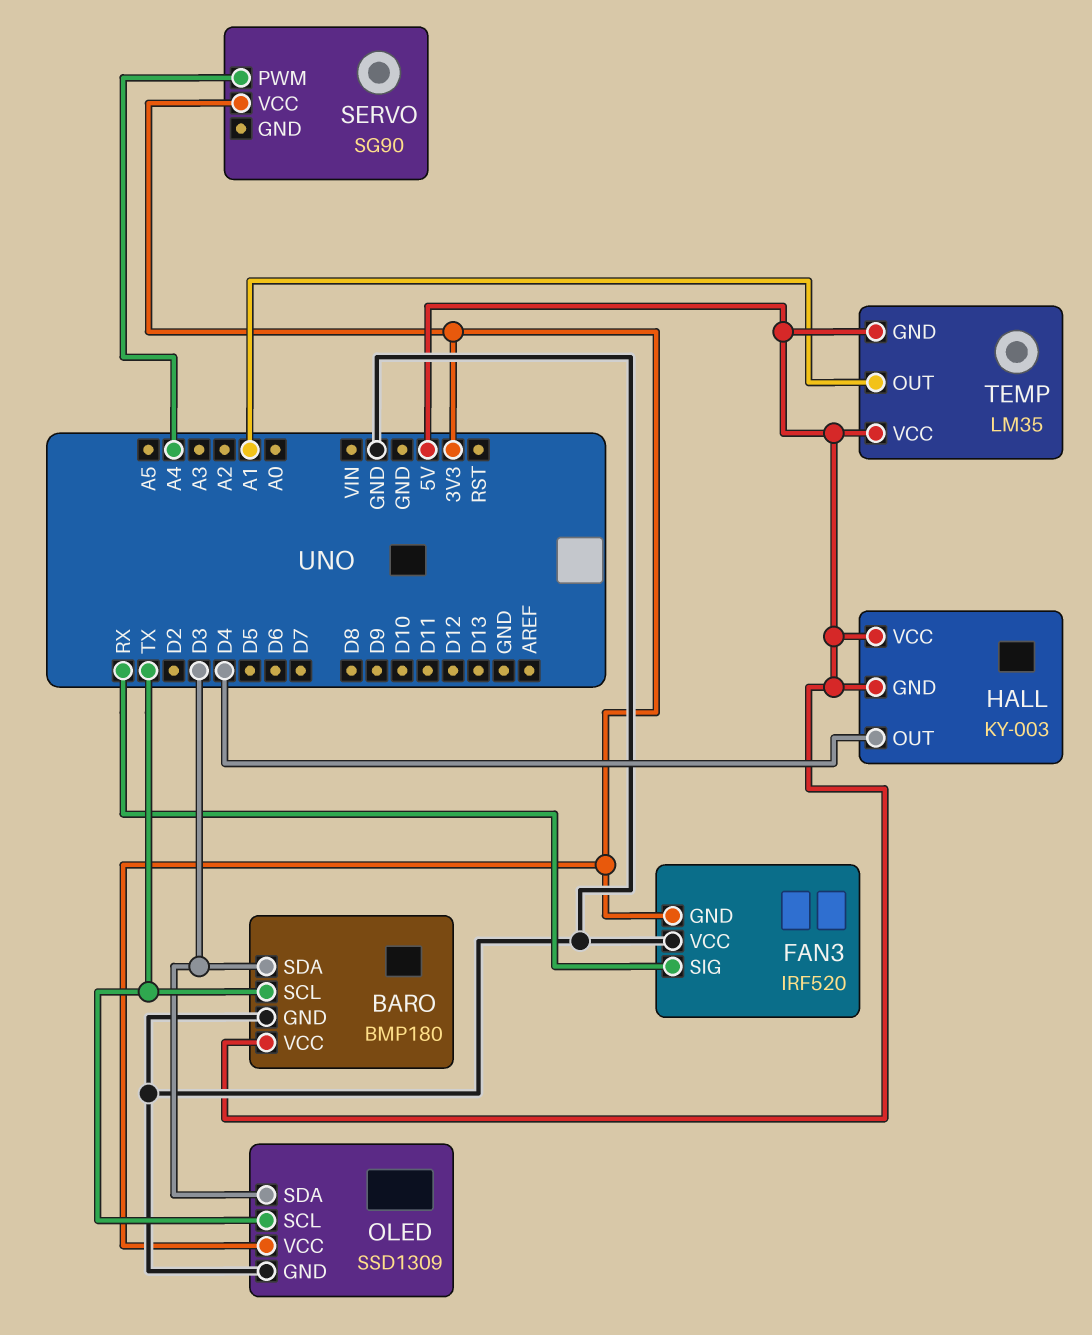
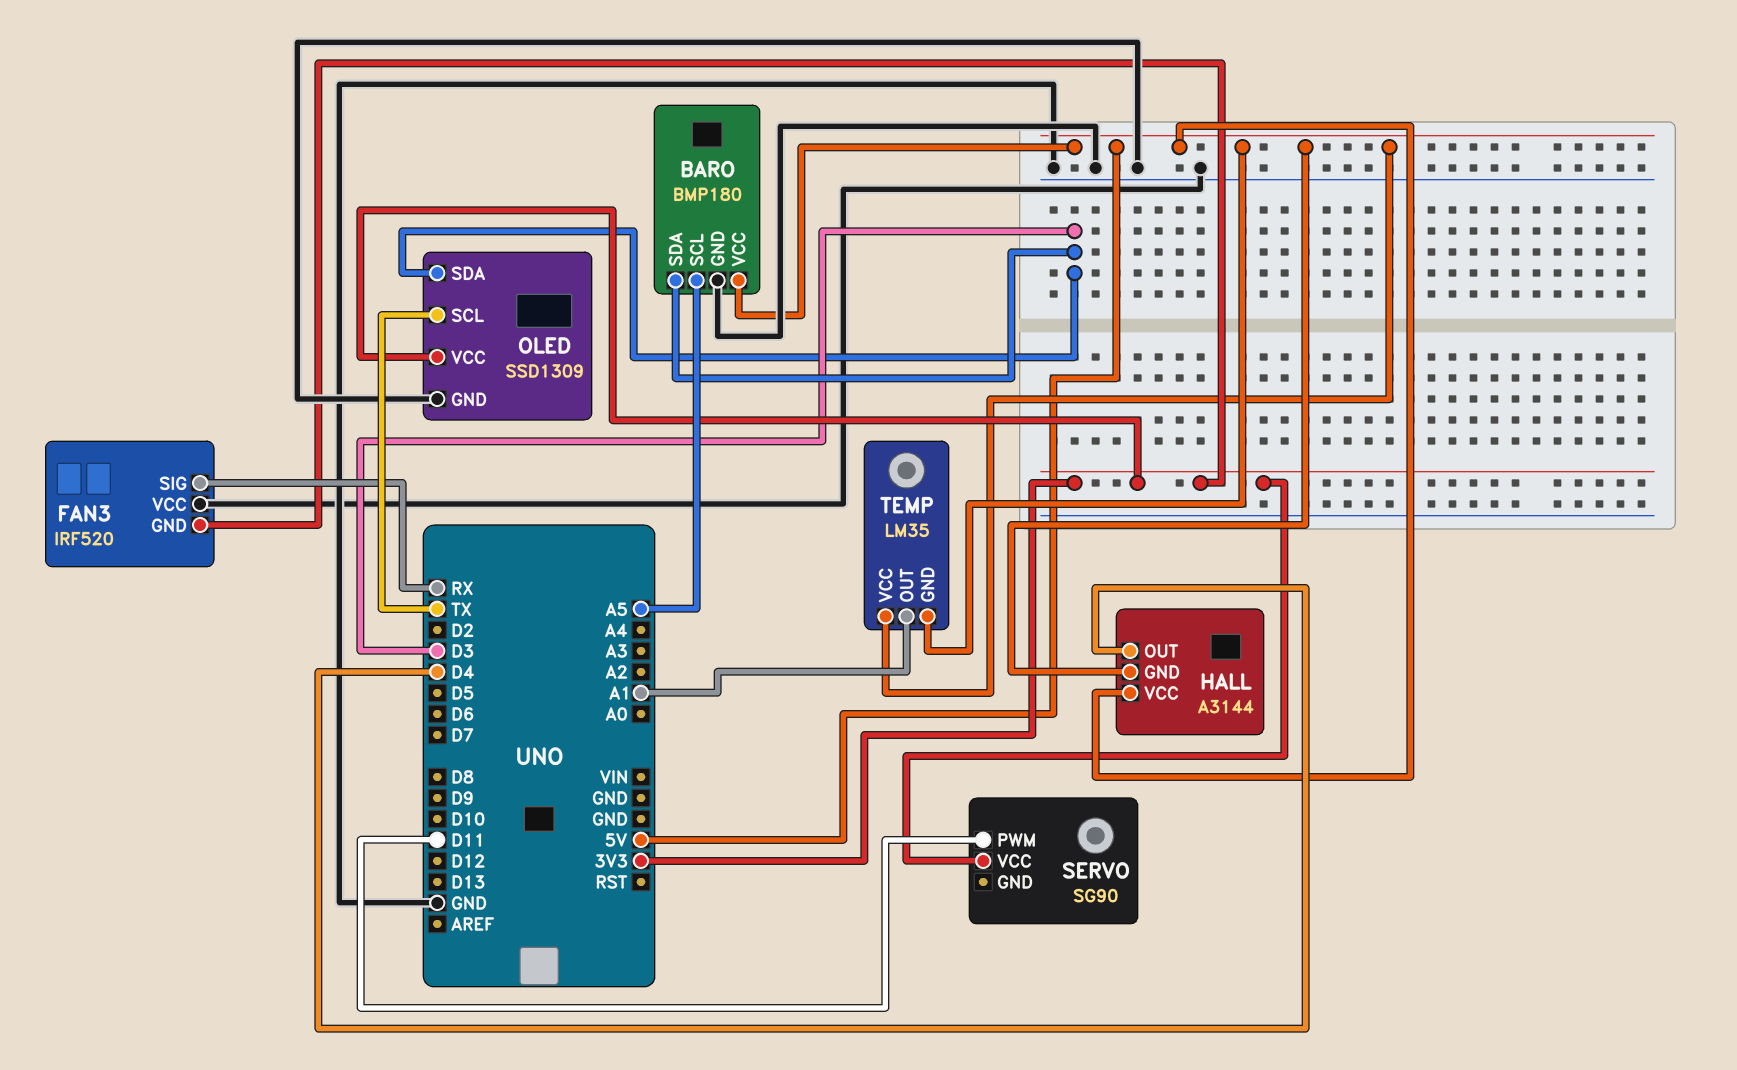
BARO pin SCL: TX -> A5
HALL: KY-003 -> A3144
SERVO pin PWM: A4 -> D11

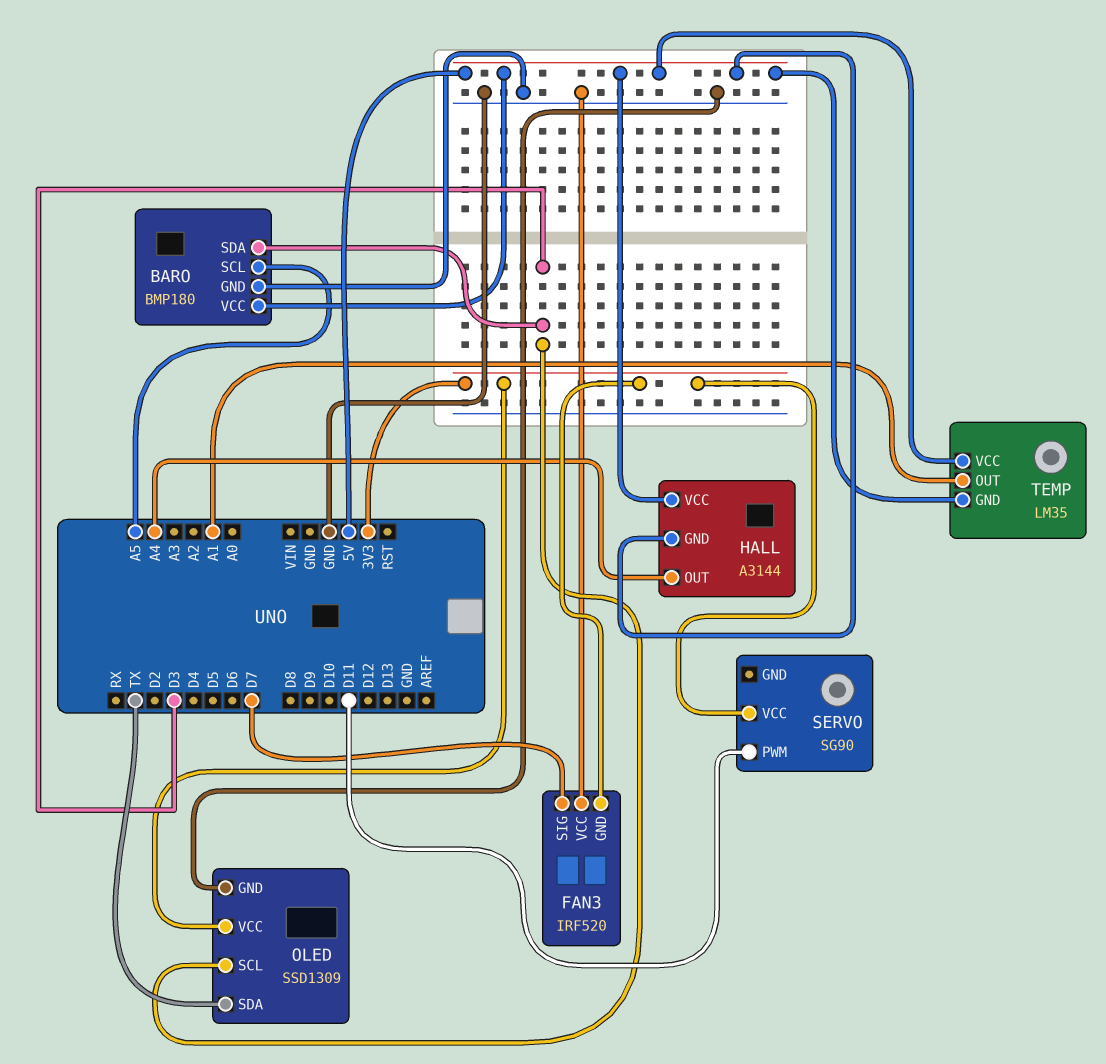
FAN3 pin SIG: RX -> D7
HALL pin OUT: D4 -> A4
OLED pin SCL: TX -> D3
OLED pin SDA: D3 -> TX

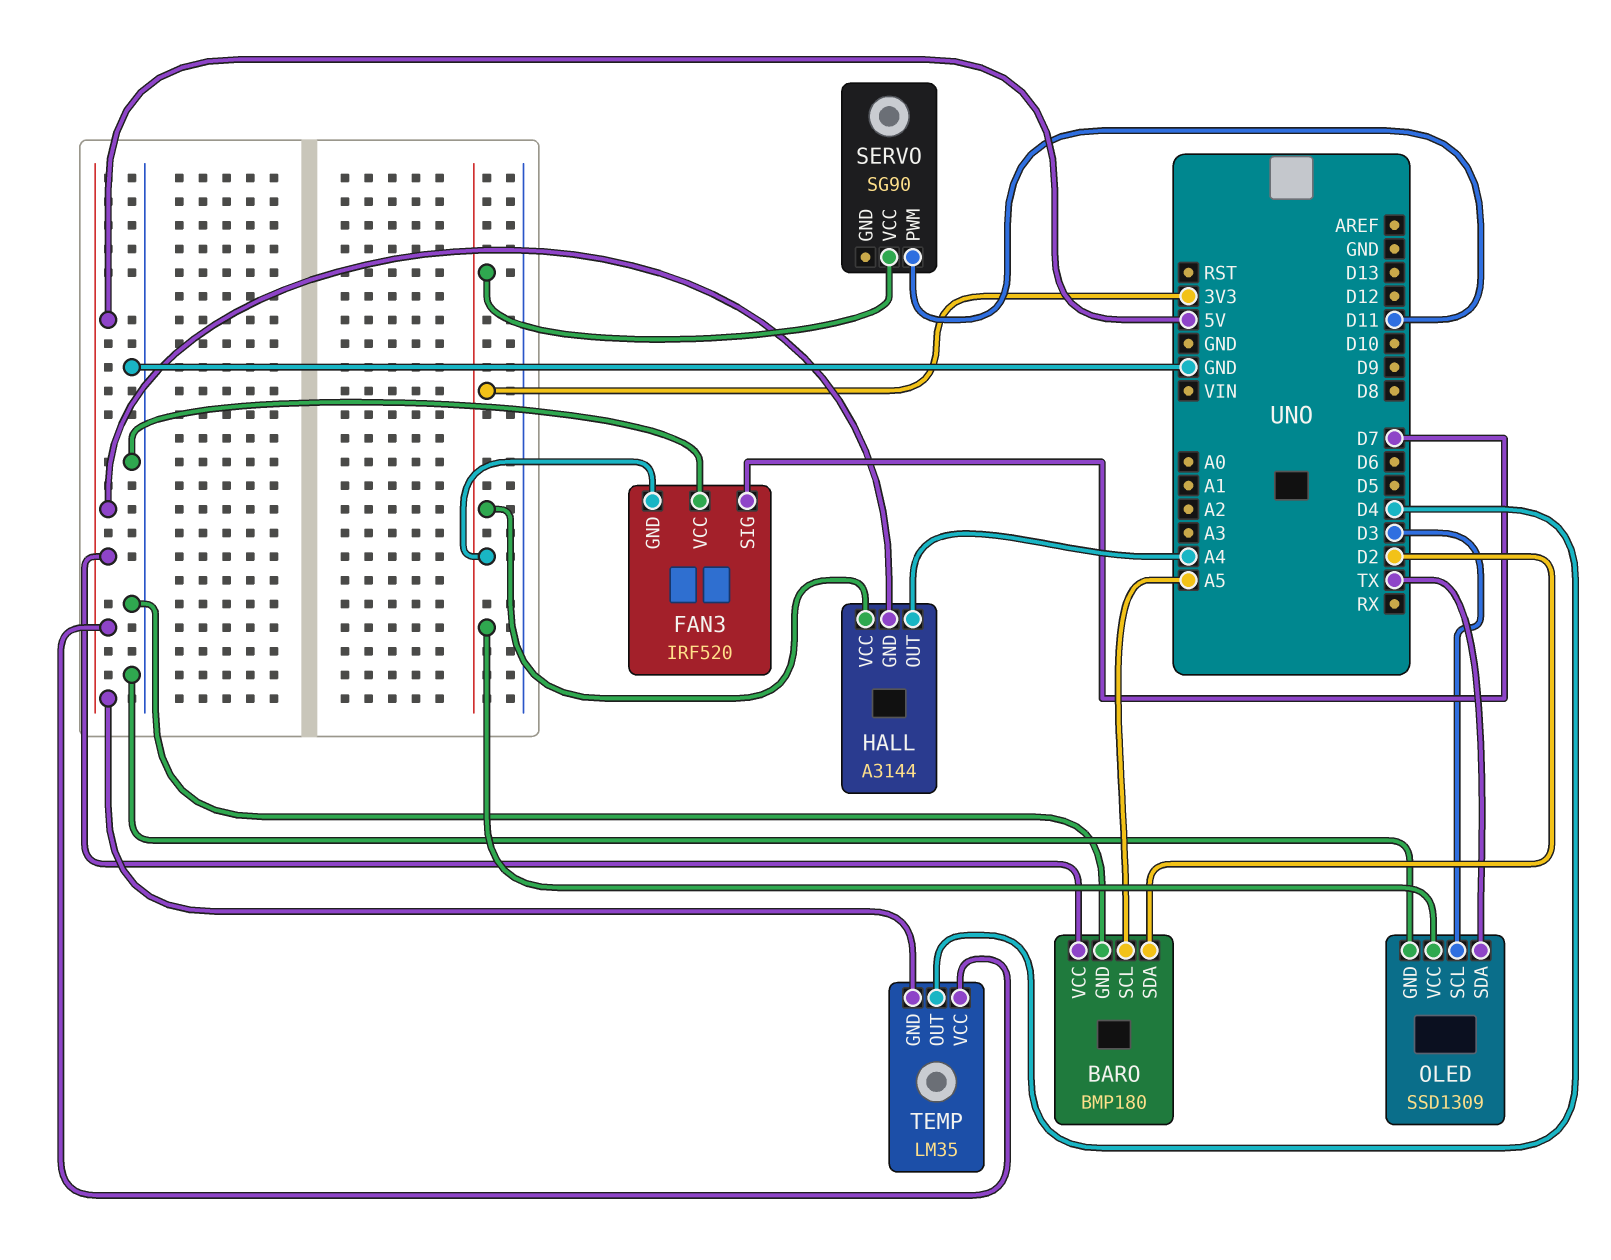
BARO pin SDA: D3 -> D2
HALL pin VCC: 5V -> 3V3
TEMP pin OUT: A1 -> D4

